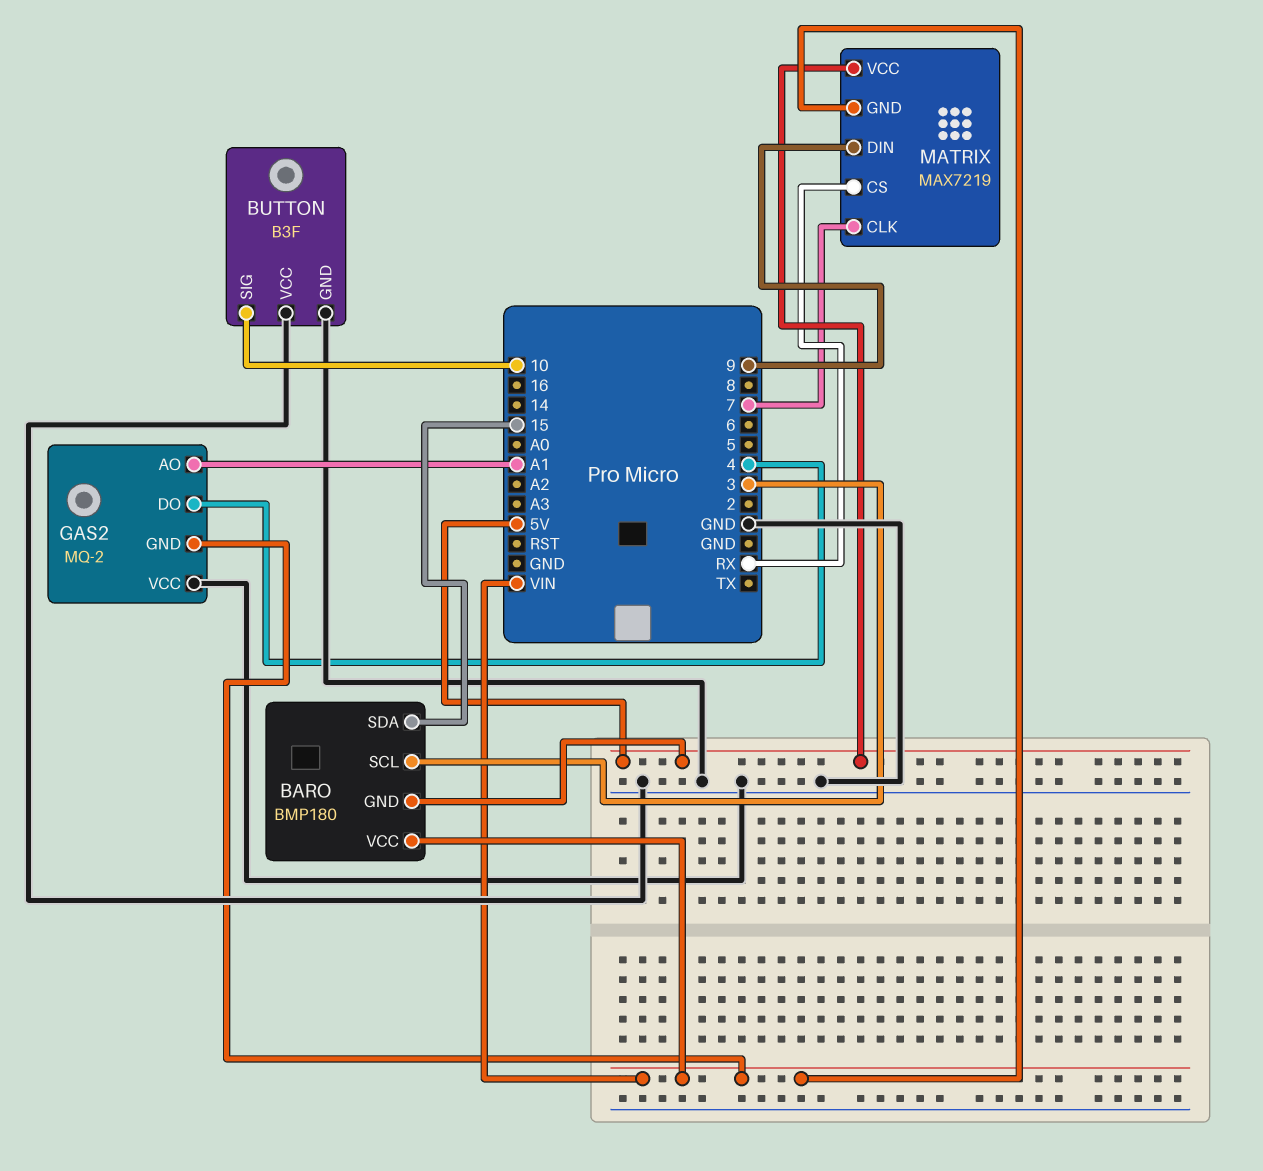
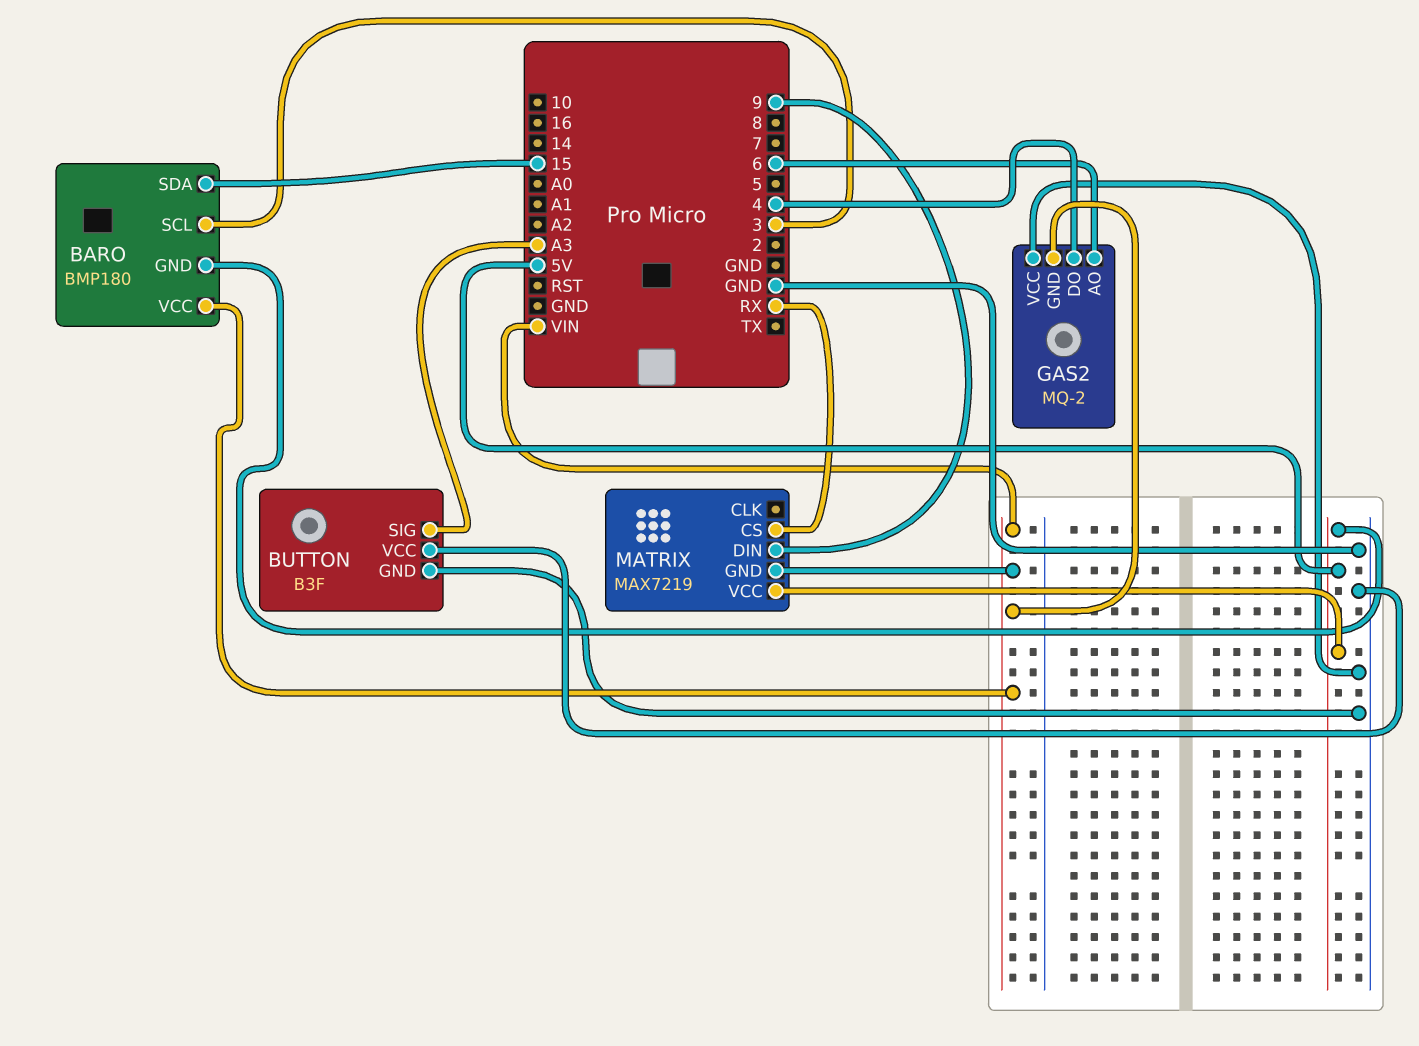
BUTTON pin SIG: 10 -> A3
GAS2 pin AO: A1 -> 6
MATRIX pin CLK: 7 -> none

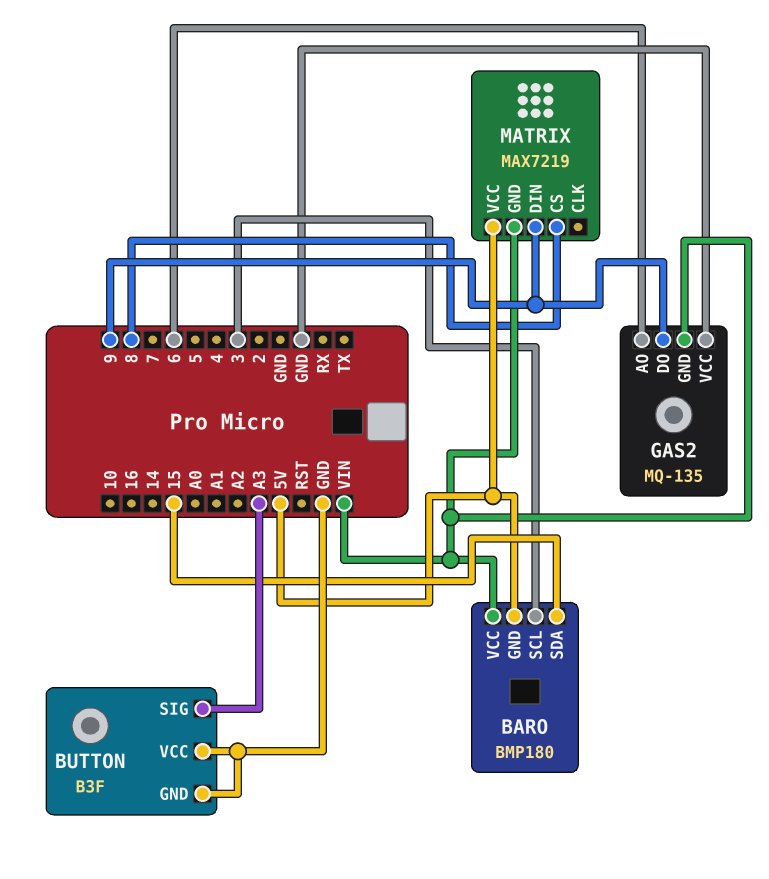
GAS2: MQ-2 -> MQ-135
GAS2 pin DO: 4 -> 9
MATRIX pin CS: RX -> 8

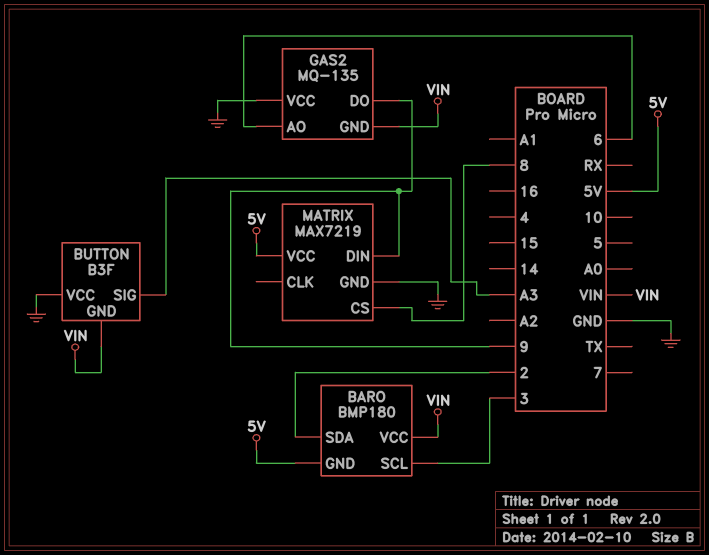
BARO pin SDA: 15 -> 2
BUTTON pin GND: GND -> VIN
MATRIX pin GND: VIN -> GND

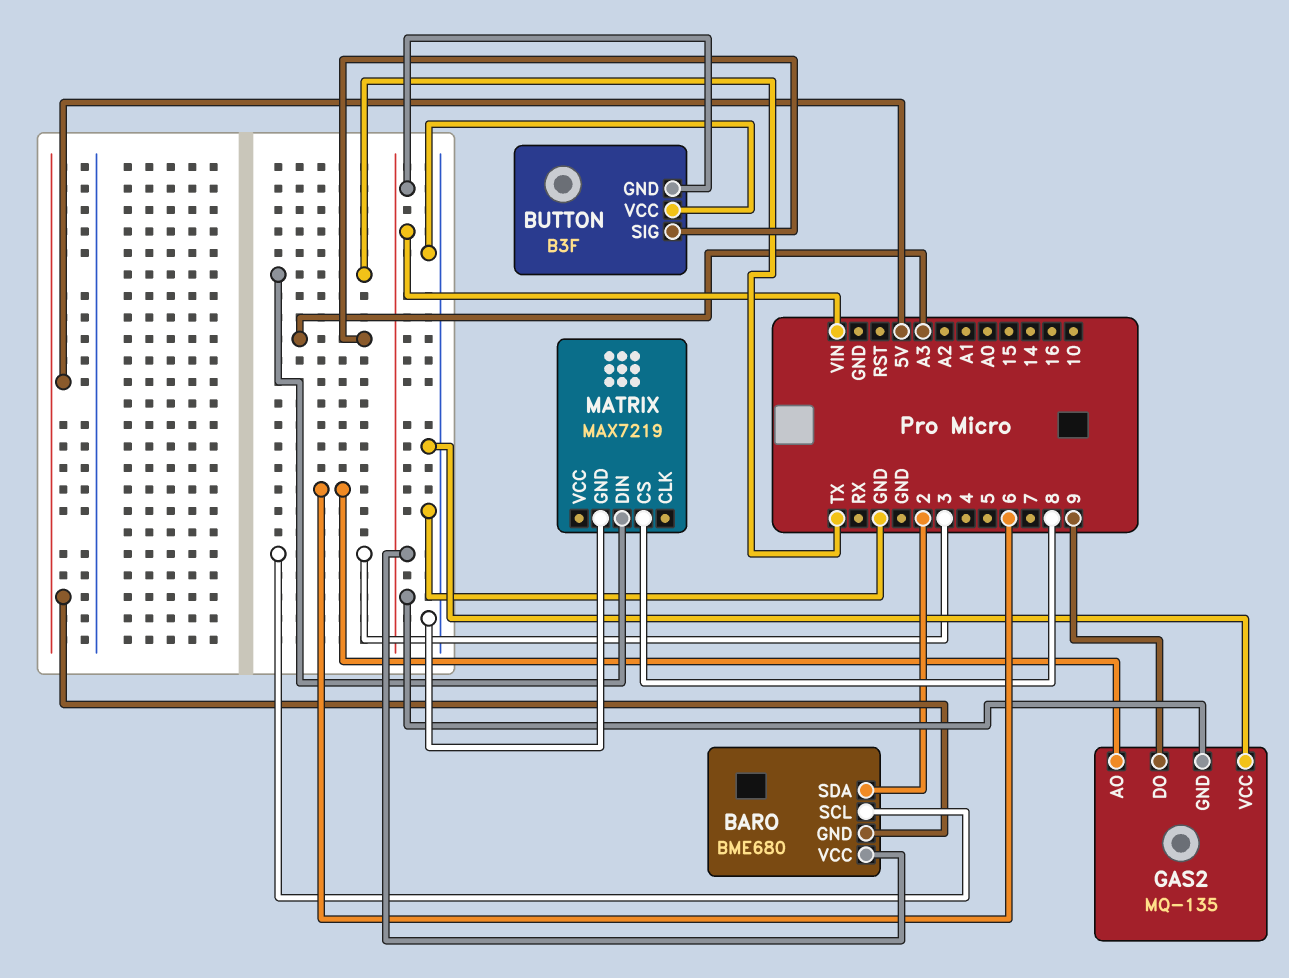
BARO: BMP180 -> BME680
MATRIX pin DIN: 9 -> TX
MATRIX pin VCC: 5V -> none

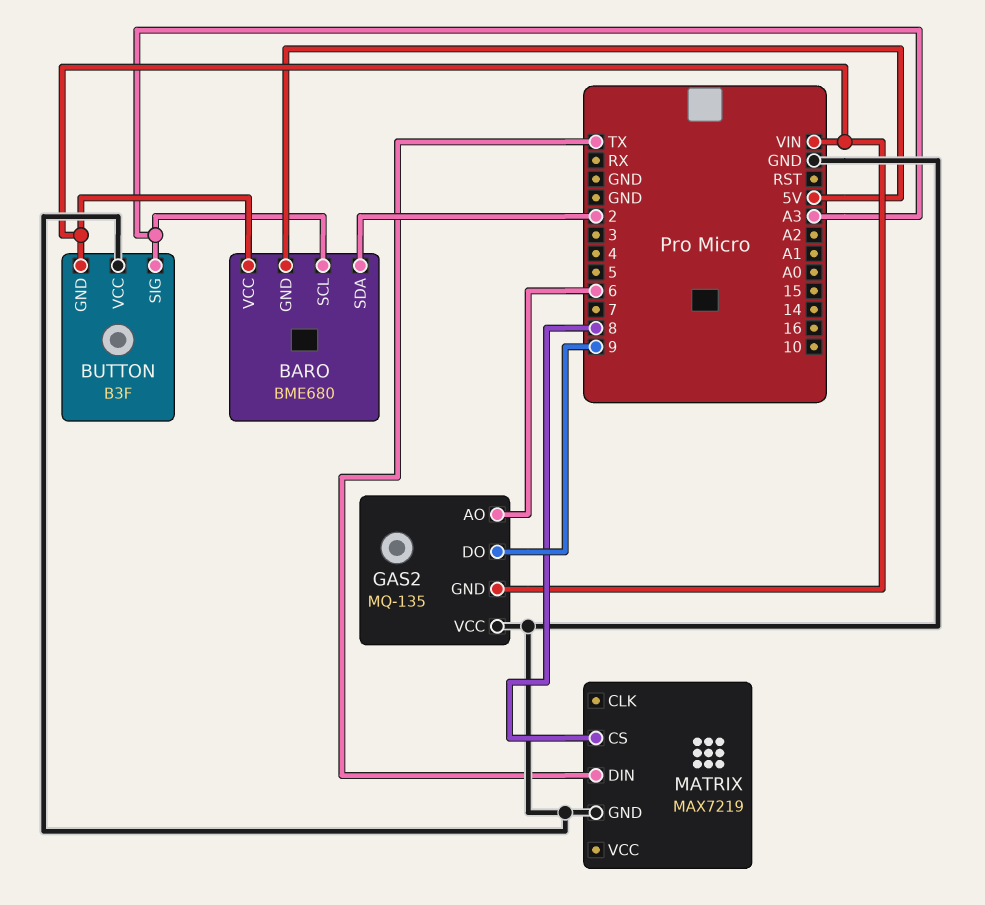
BARO pin SCL: 3 -> A3

